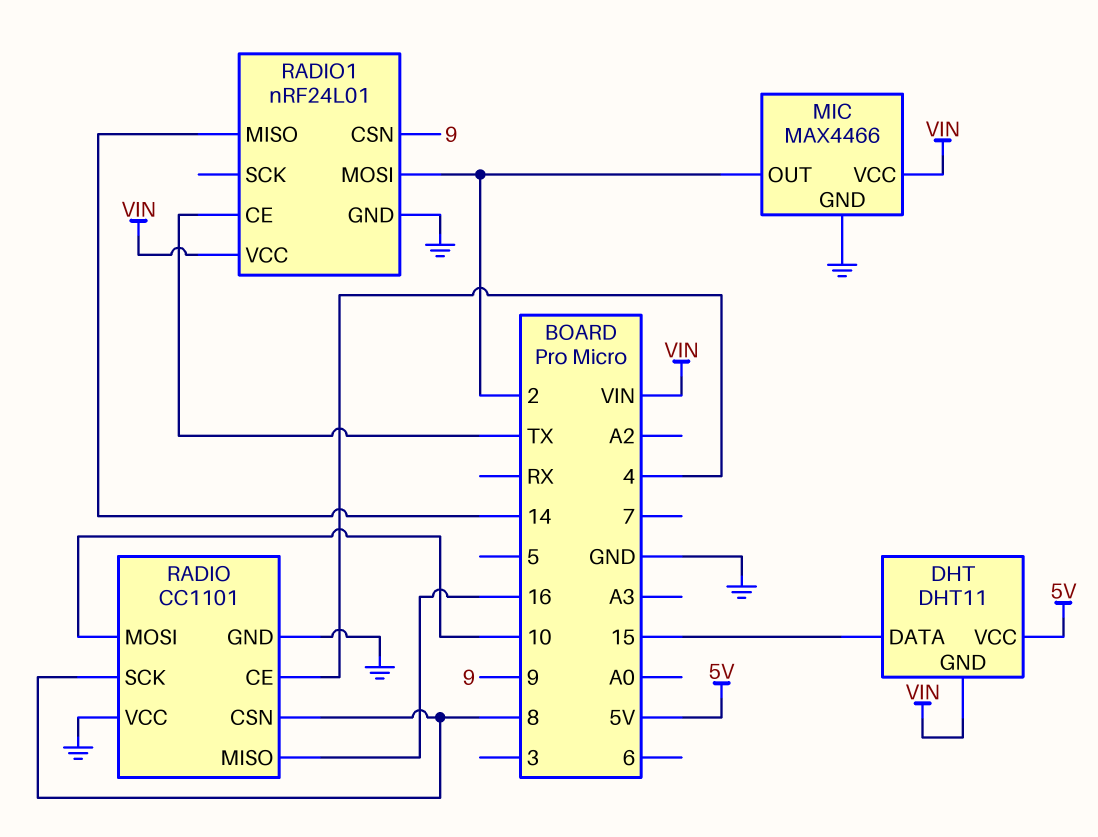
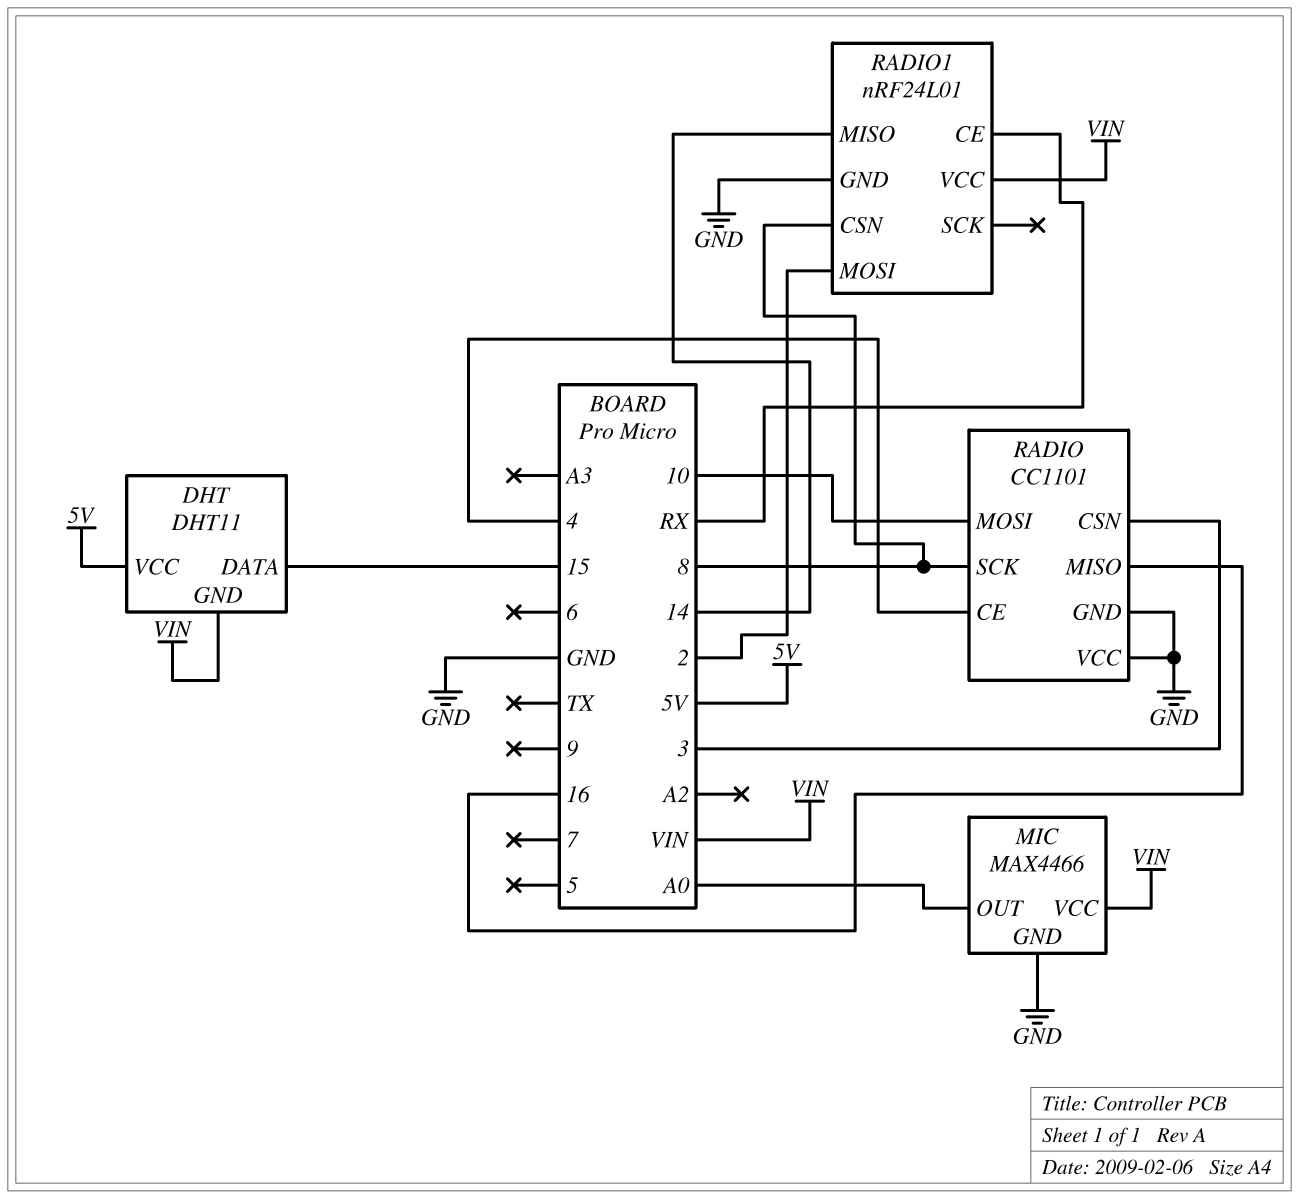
MIC pin OUT: 2 -> A0
RADIO pin CSN: 8 -> 3
RADIO1 pin CE: TX -> RX
RADIO1 pin CSN: 9 -> 8

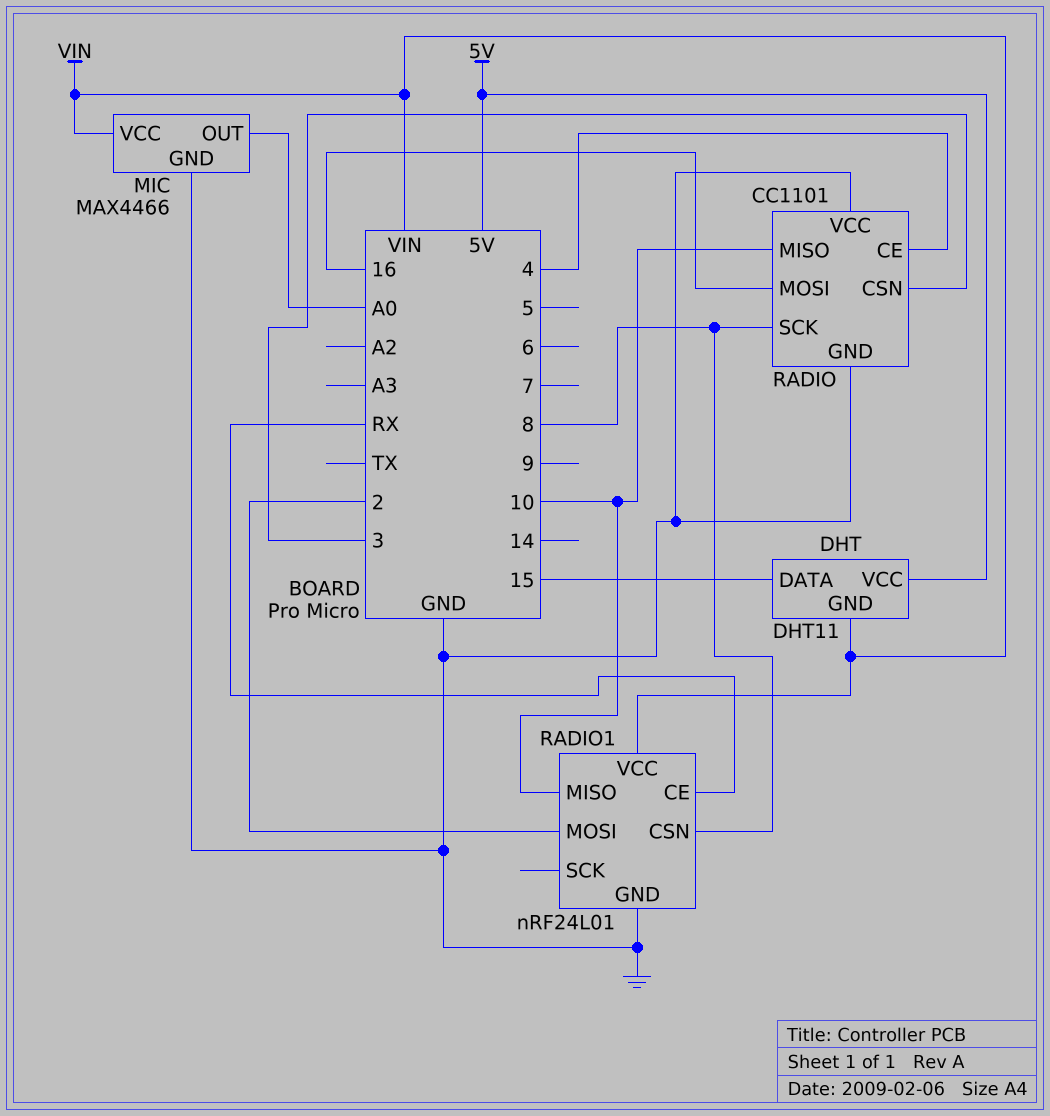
RADIO pin MISO: 16 -> 10
RADIO pin MOSI: 10 -> 16
RADIO1 pin MISO: 14 -> 10

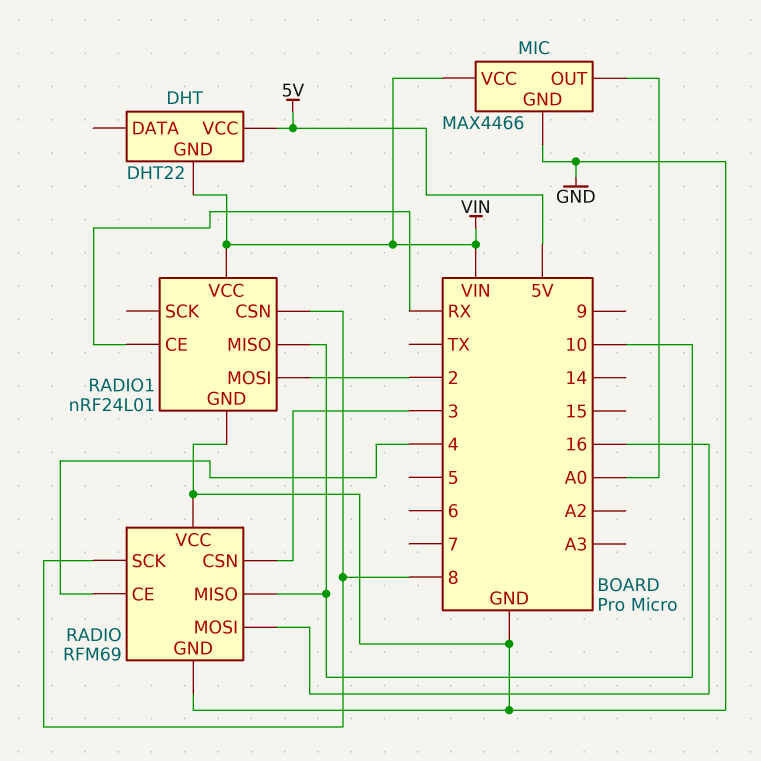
DHT: DHT11 -> DHT22
DHT pin DATA: 15 -> none
RADIO: CC1101 -> RFM69

